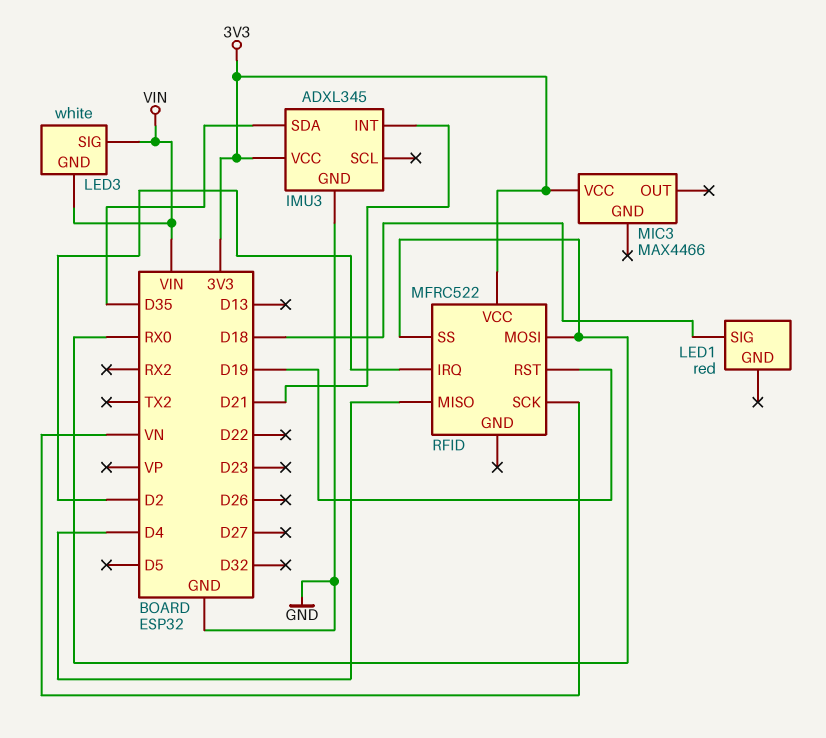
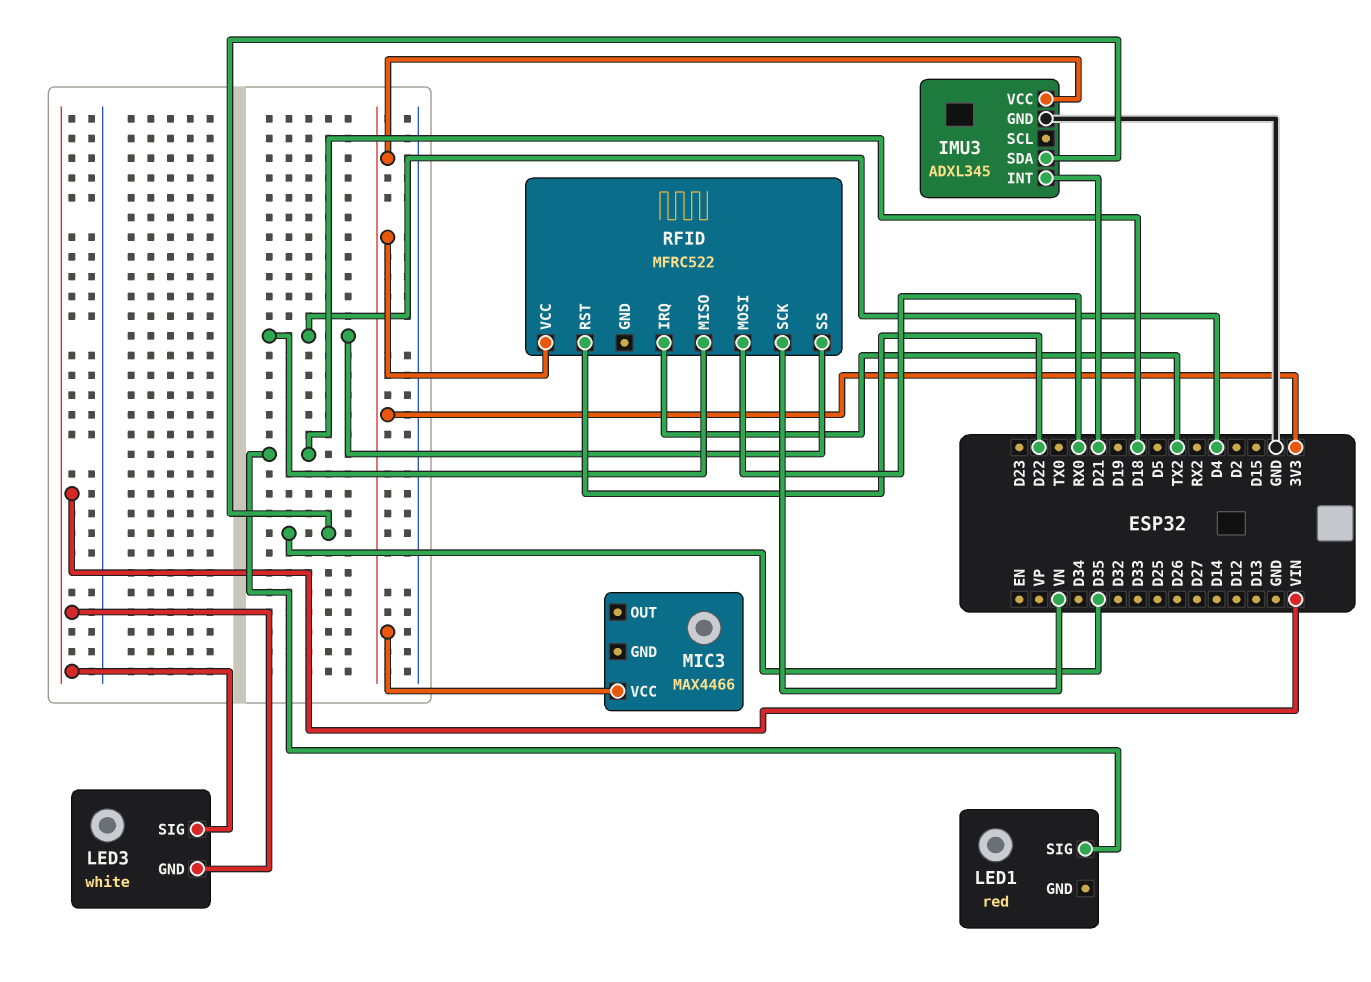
RFID pin IRQ: D2 -> TX2
RFID pin RST: D19 -> D22
RFID pin SS: RX0 -> D4

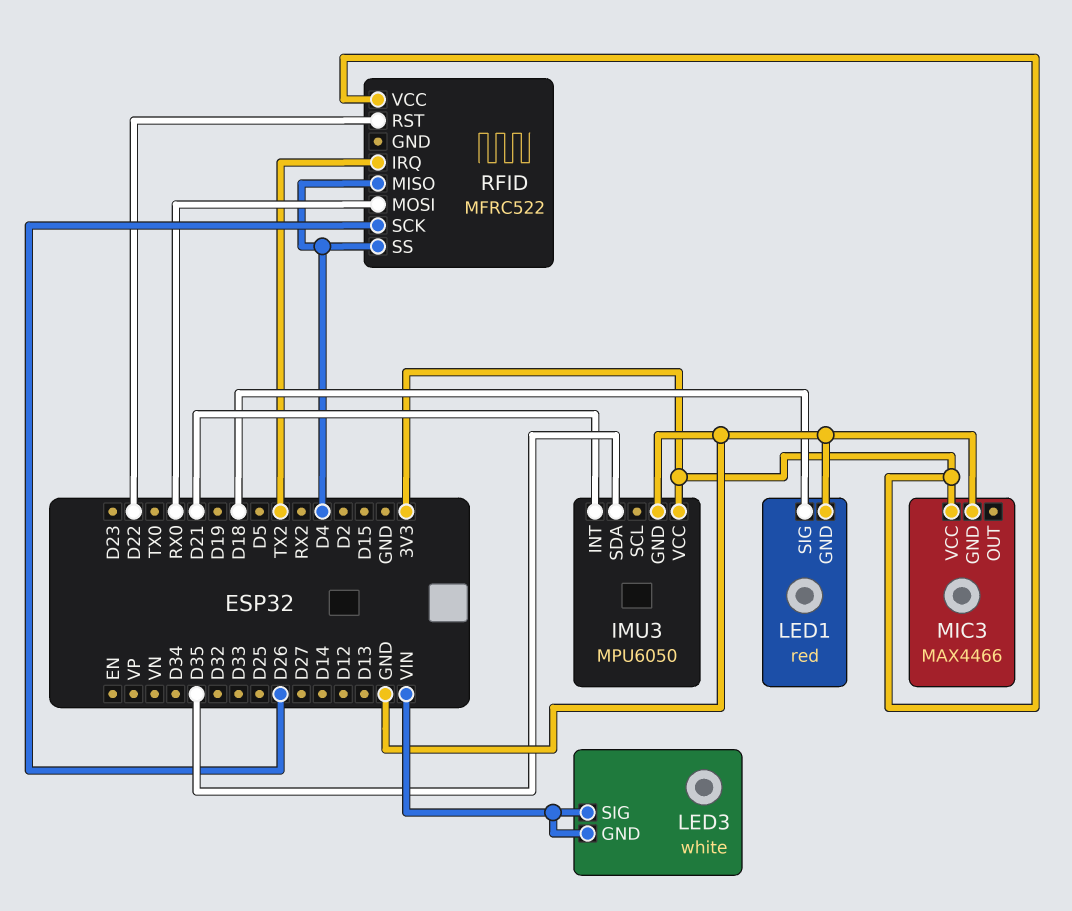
IMU3: ADXL345 -> MPU6050
LED1 pin GND: none -> GND
MIC3 pin GND: none -> GND
RFID pin SCK: VN -> D26

